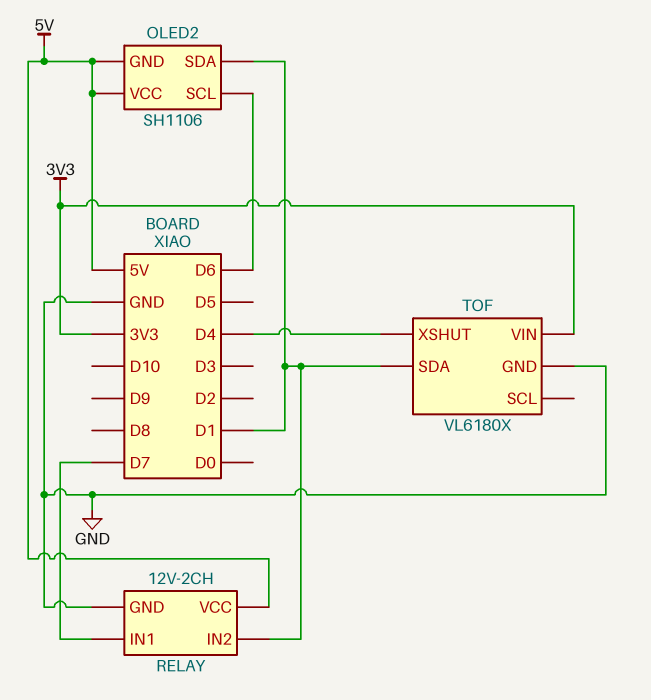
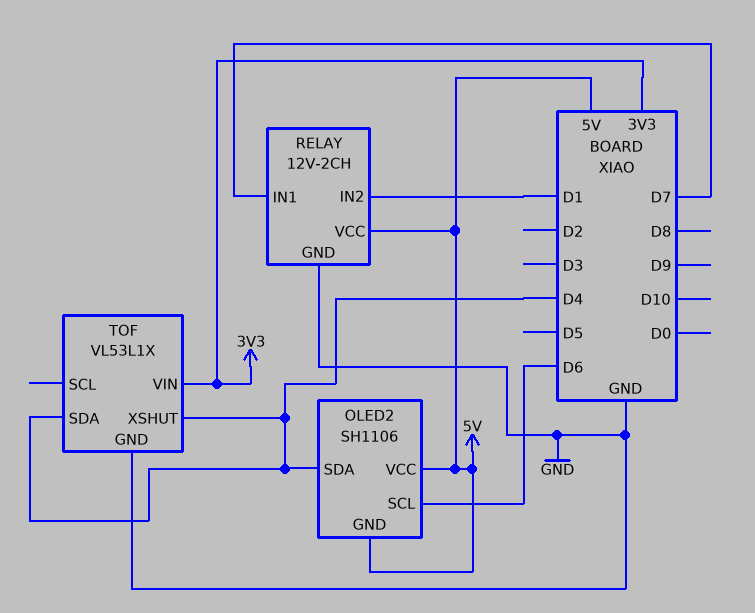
OLED2 pin SDA: D1 -> D4
TOF: VL6180X -> VL53L1X
TOF pin SDA: D1 -> D4

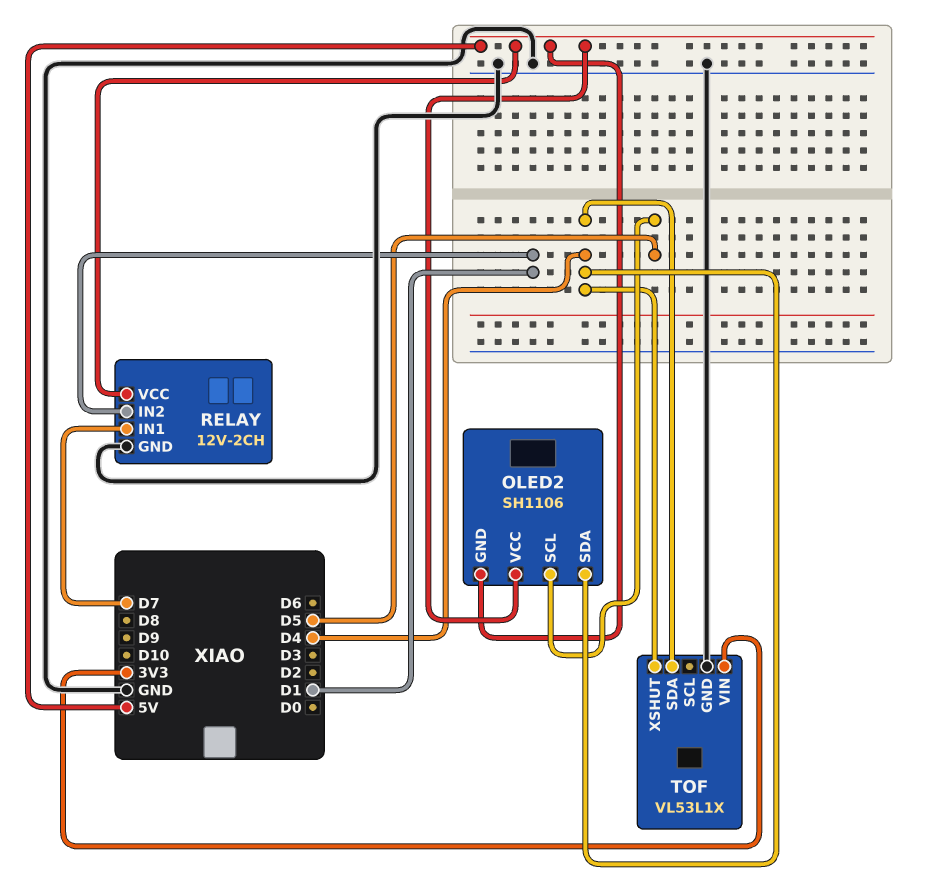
OLED2 pin SCL: D6 -> D5

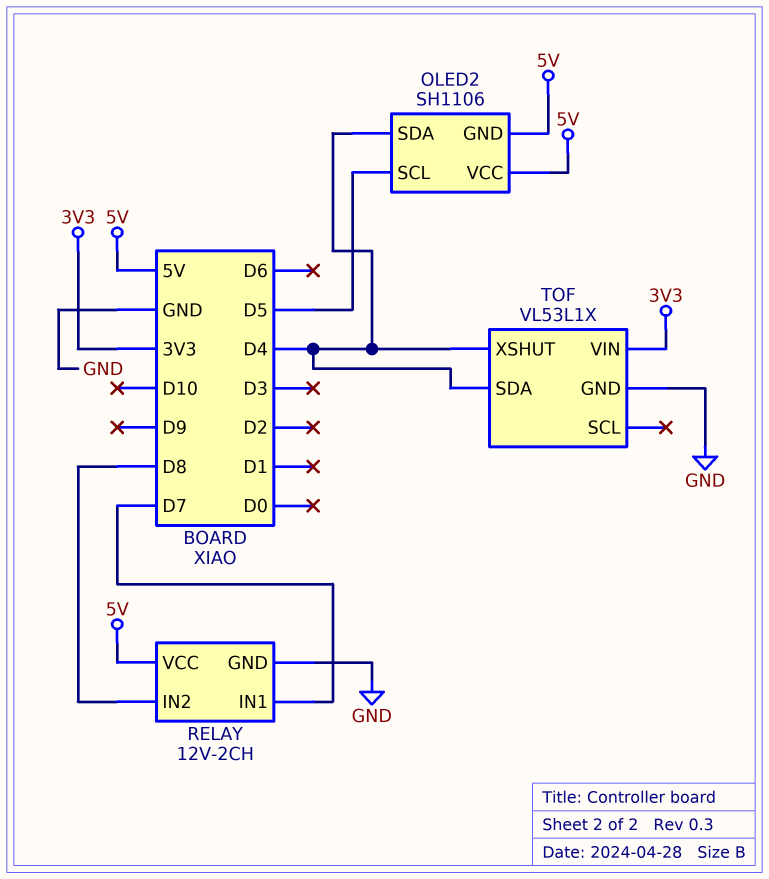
RELAY pin IN2: D1 -> D8

